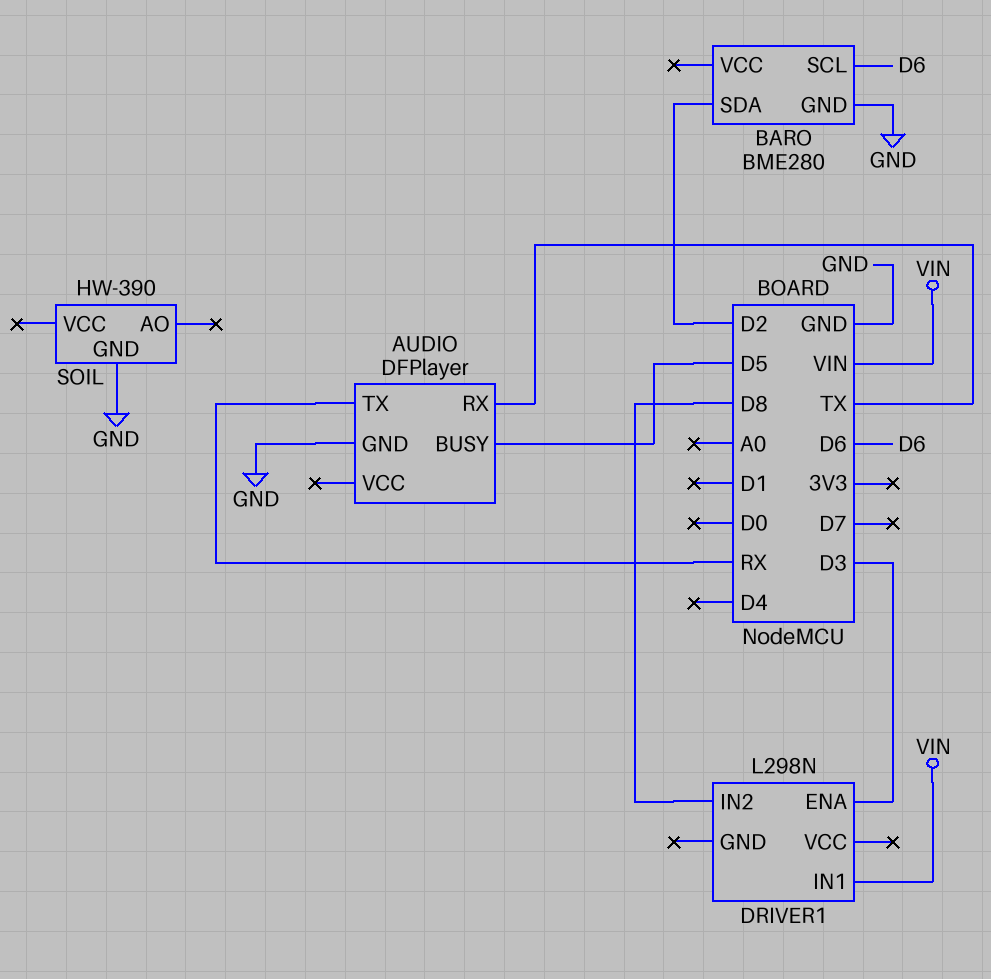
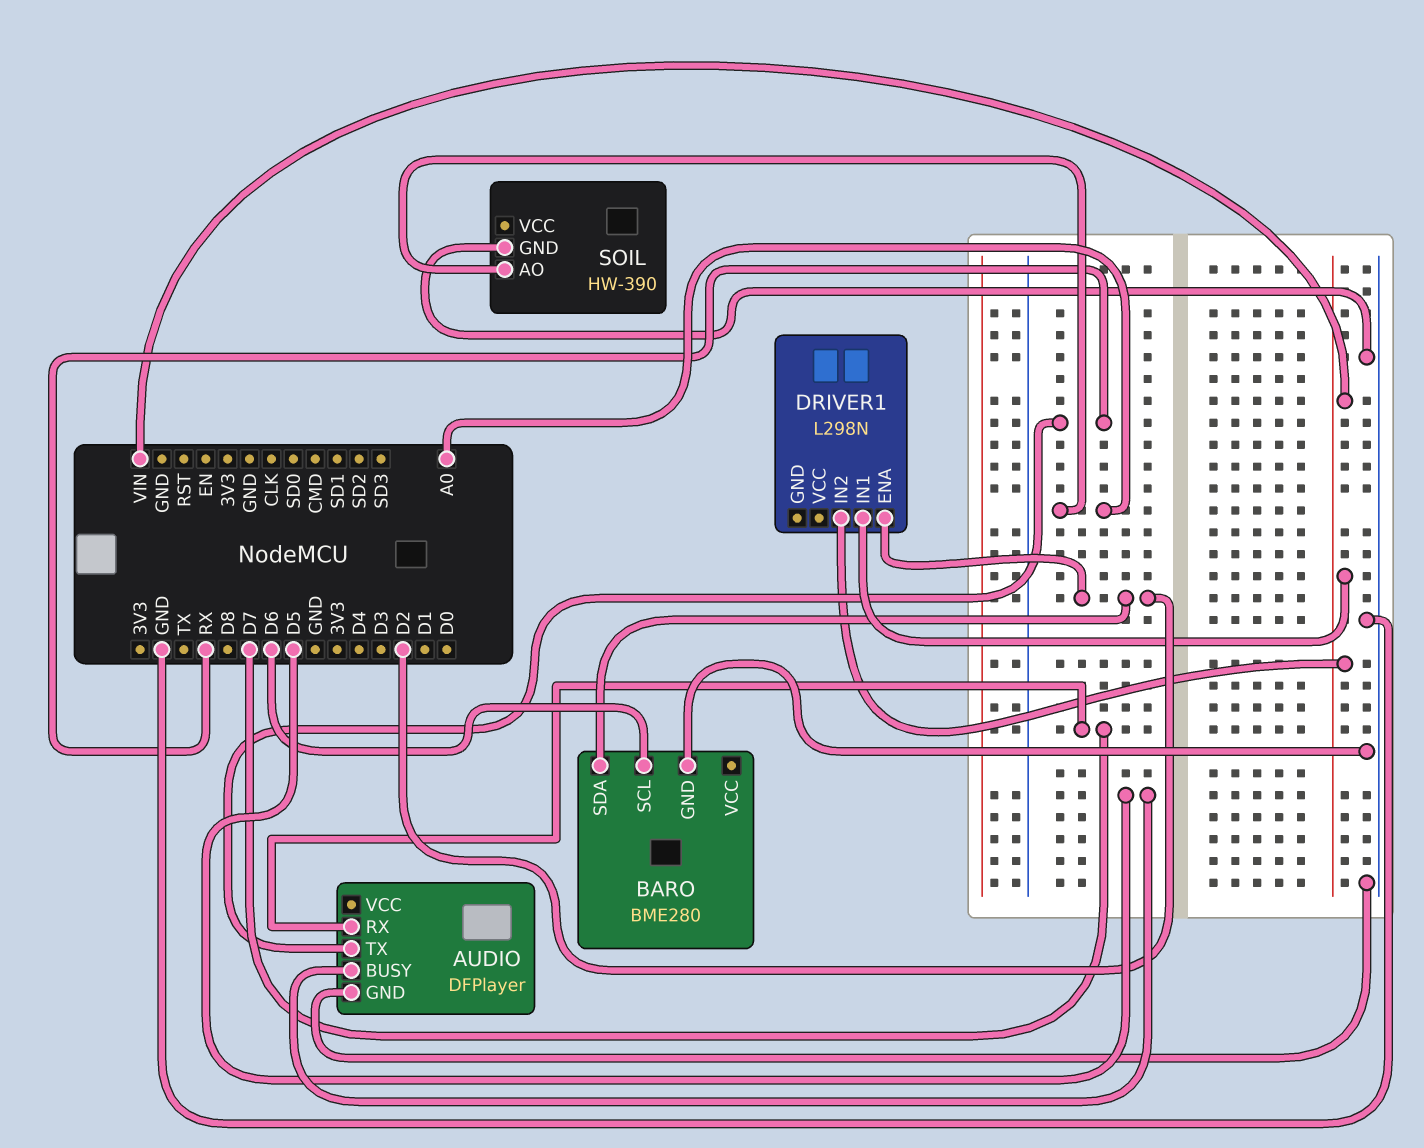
AUDIO pin RX: TX -> D7
DRIVER1 pin ENA: D3 -> D2
DRIVER1 pin IN2: D8 -> VIN
SOIL pin AO: none -> A0

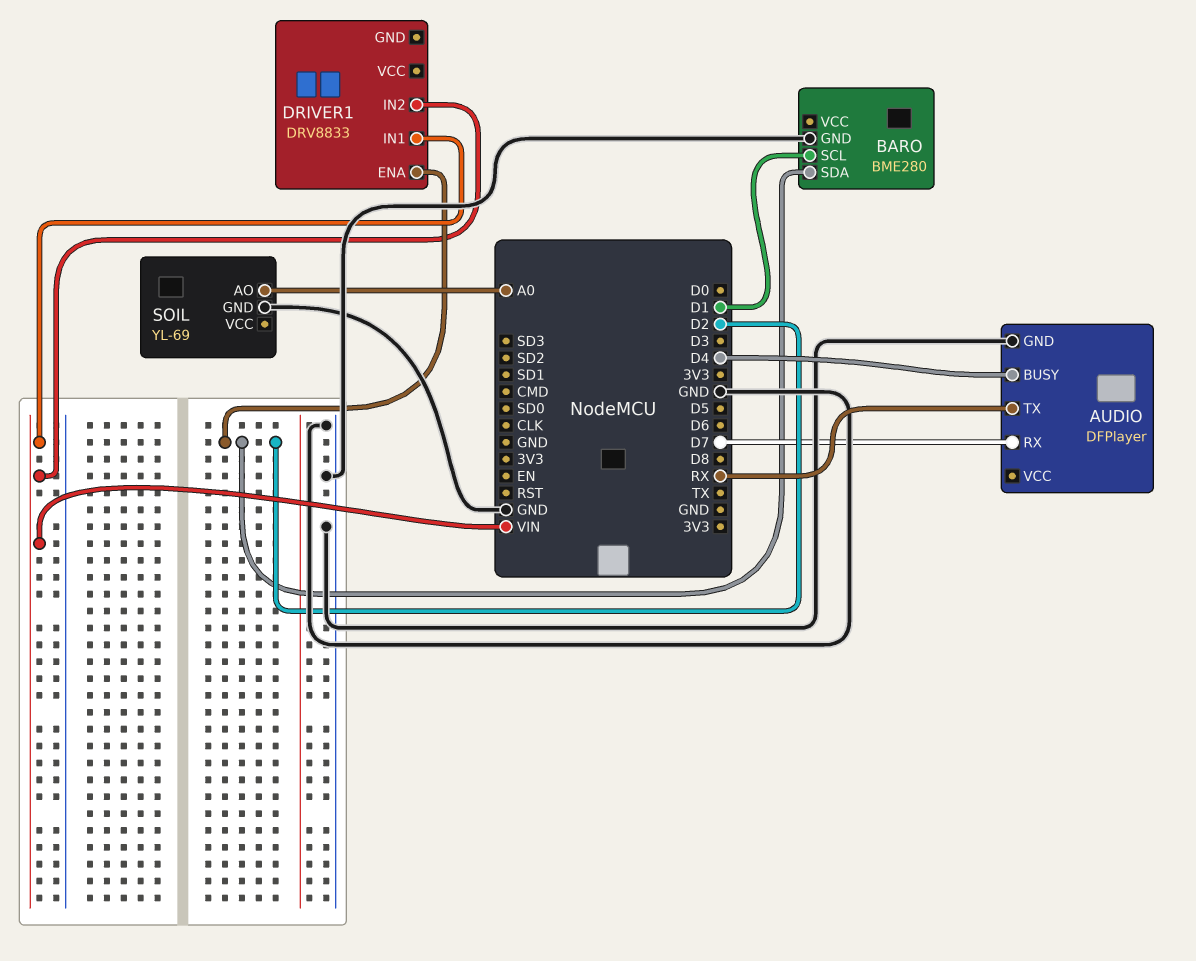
AUDIO pin BUSY: D5 -> D4
BARO pin SCL: D6 -> D1
DRIVER1: L298N -> DRV8833
SOIL: HW-390 -> YL-69

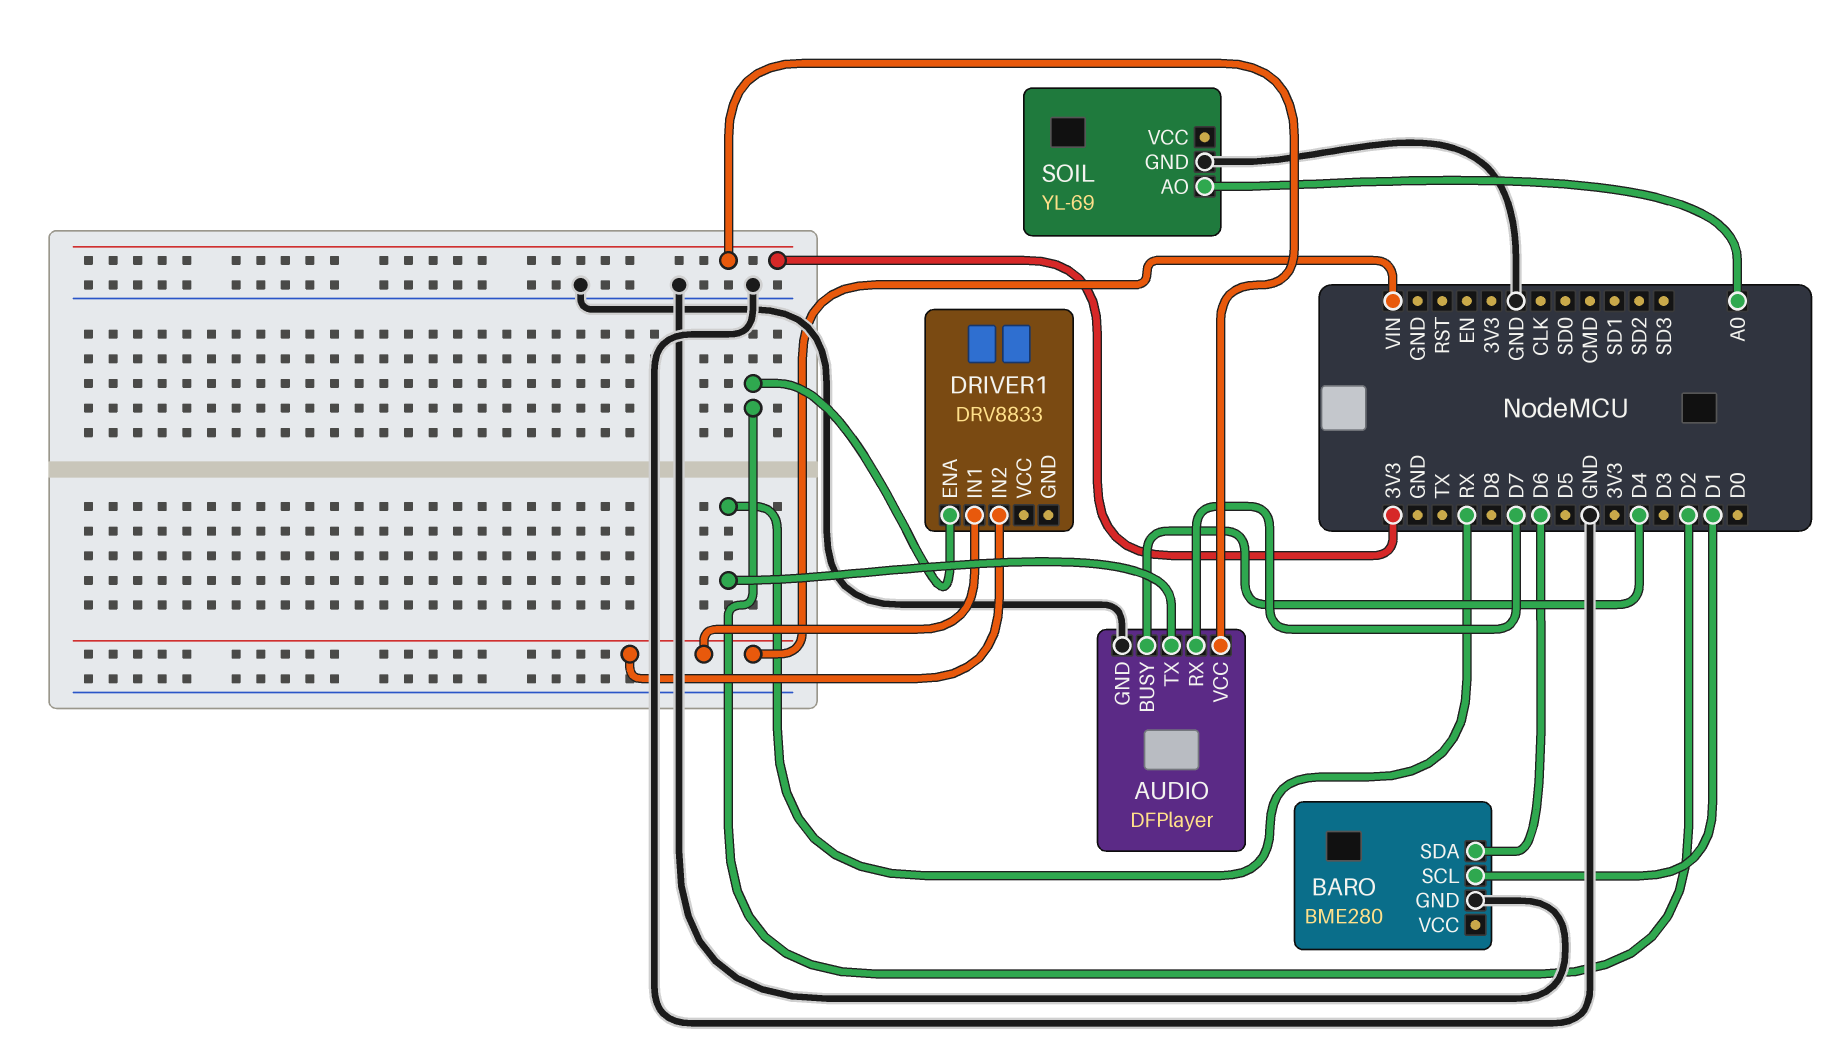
AUDIO pin VCC: none -> 3V3
BARO pin SDA: D2 -> D6

